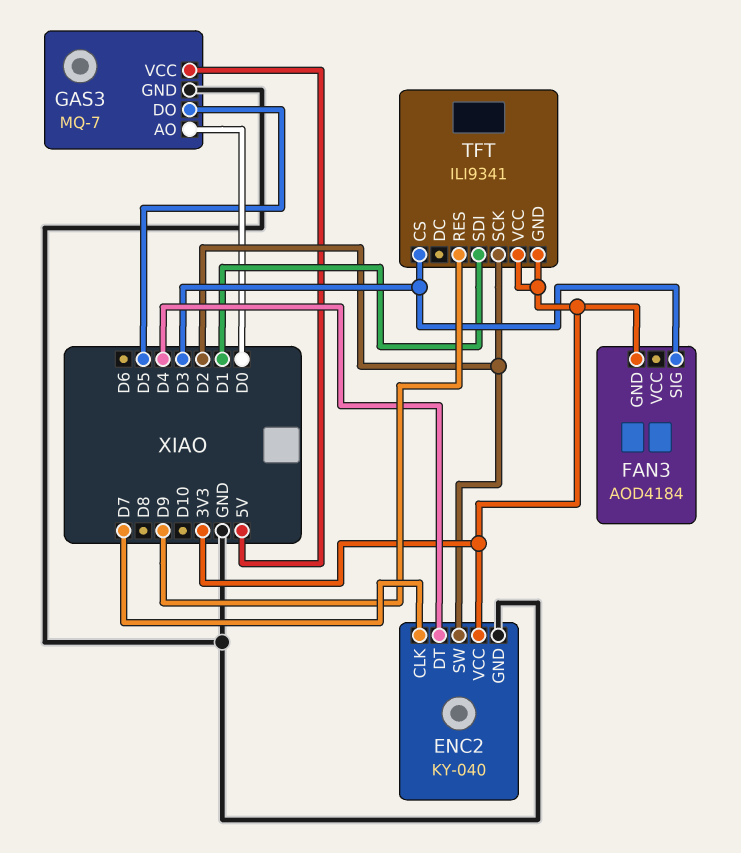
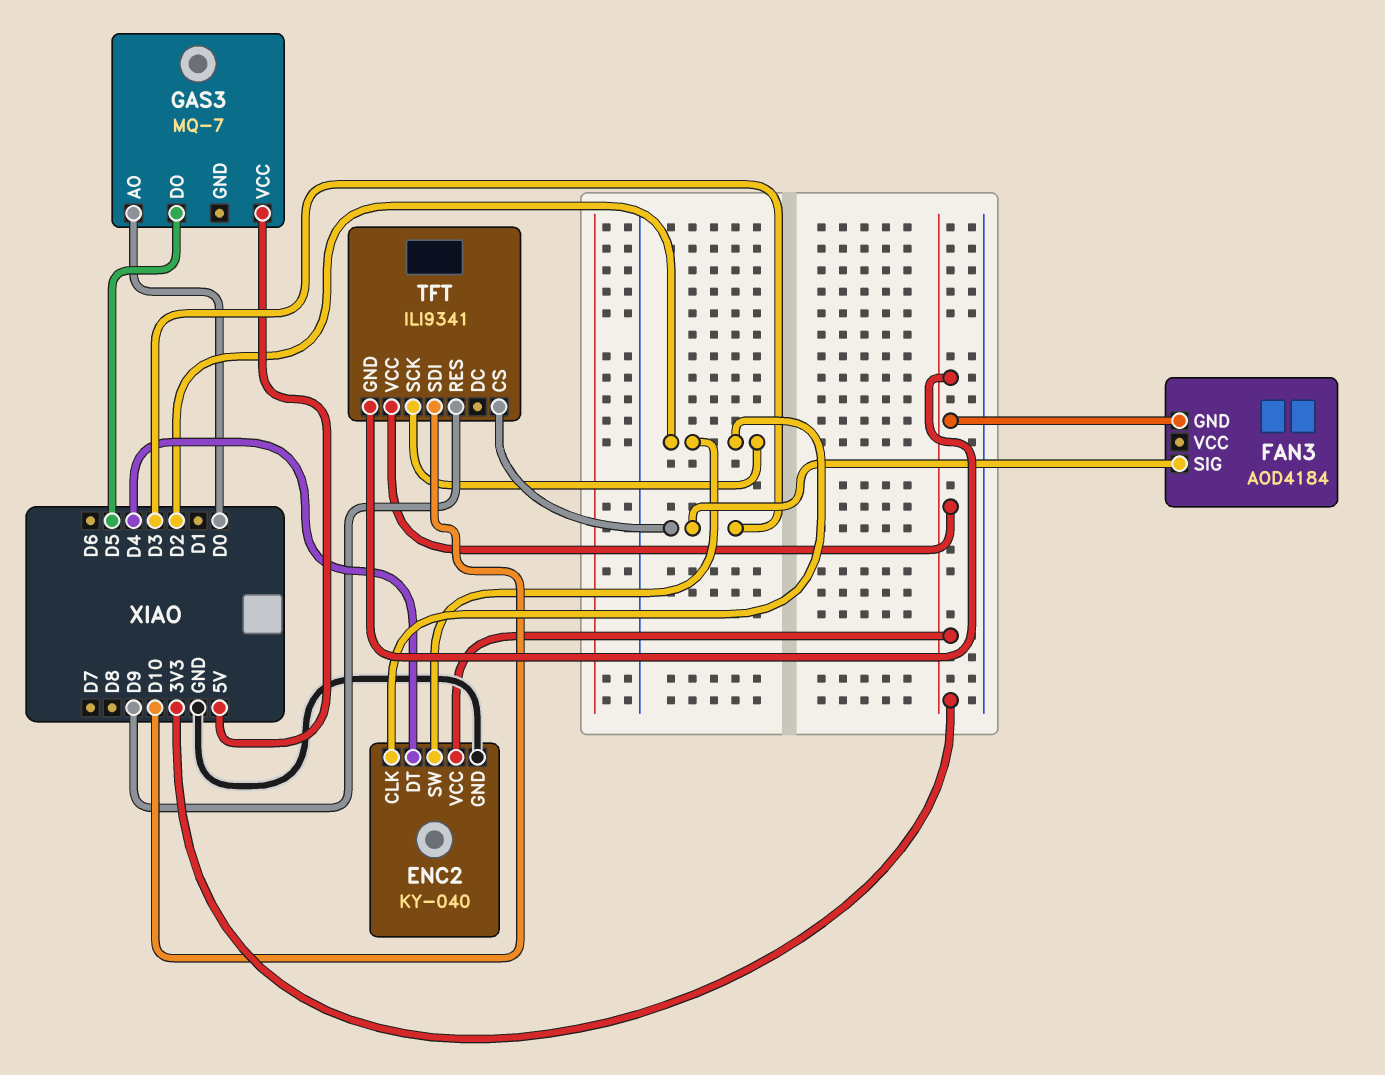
ENC2 pin CLK: D7 -> D2
GAS3 pin GND: GND -> none
TFT pin SDI: D1 -> D10

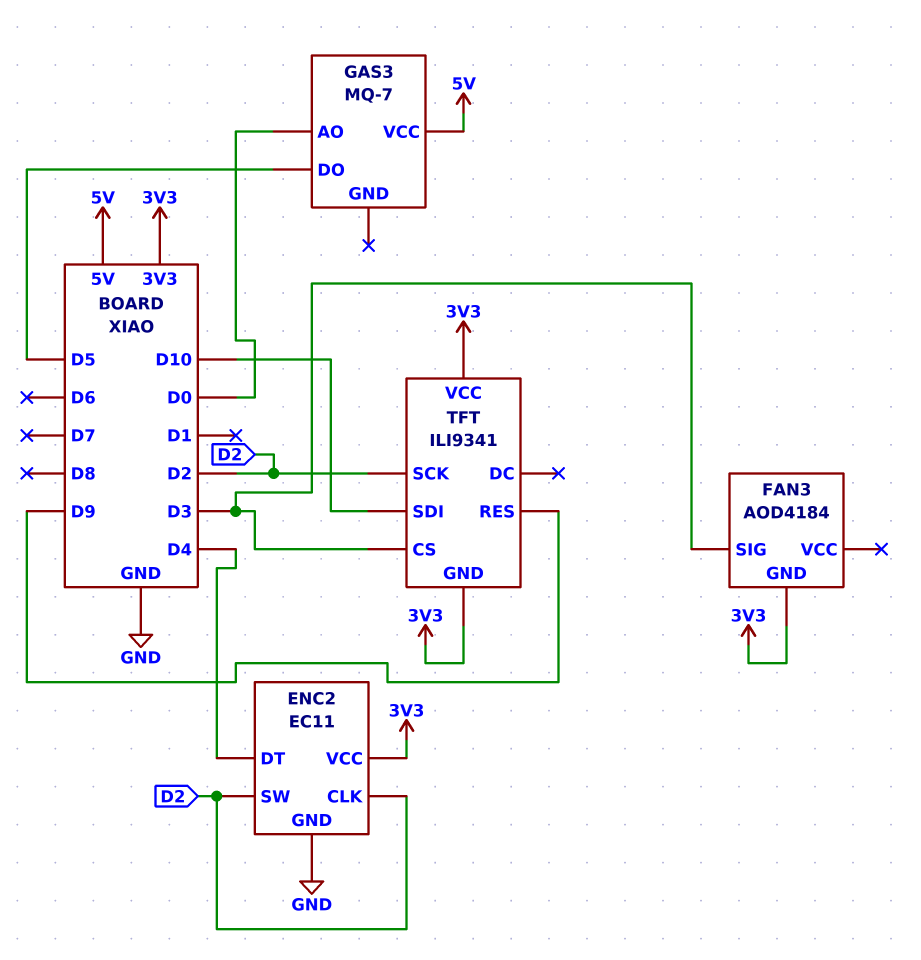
ENC2: KY-040 -> EC11

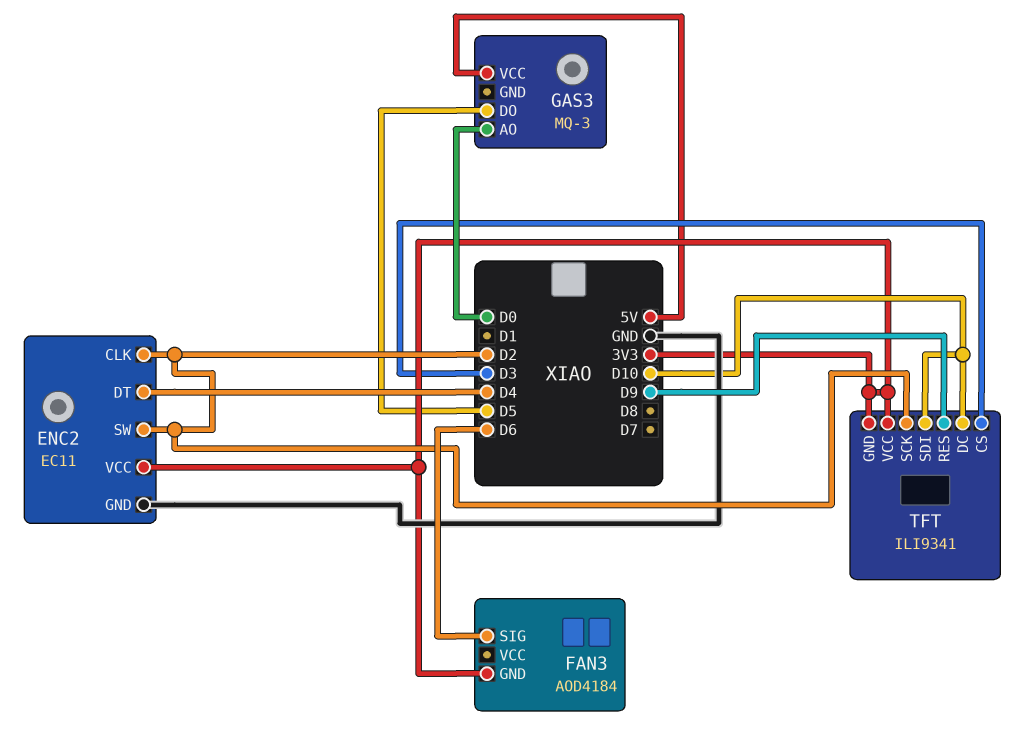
FAN3 pin SIG: D3 -> D6
GAS3: MQ-7 -> MQ-3
TFT pin DC: none -> D10

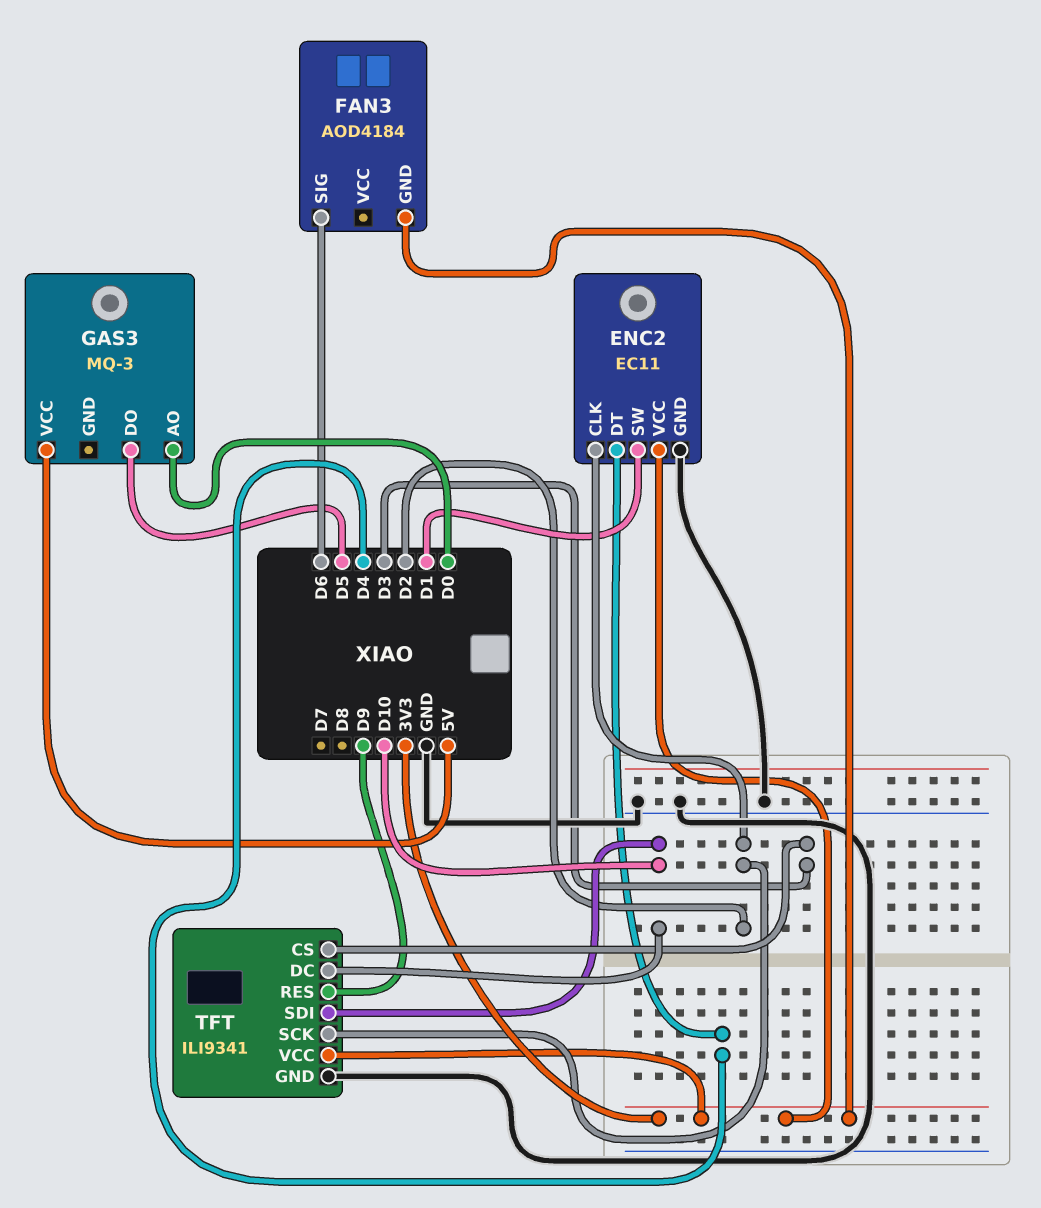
ENC2 pin SW: D2 -> D1
TFT pin GND: 3V3 -> GND

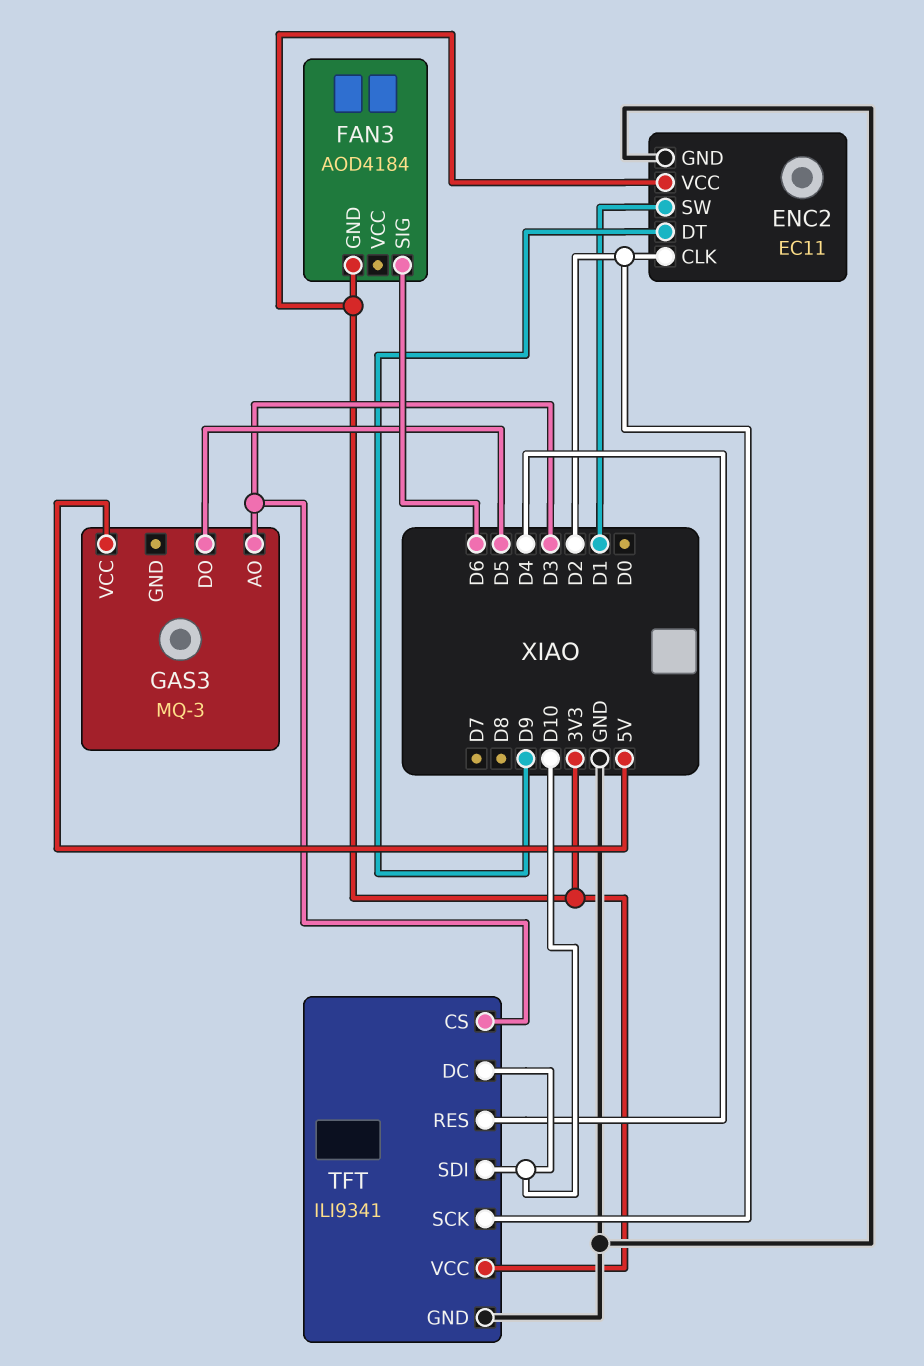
ENC2 pin DT: D4 -> D9
GAS3 pin AO: D0 -> D3
TFT pin RES: D9 -> D4

